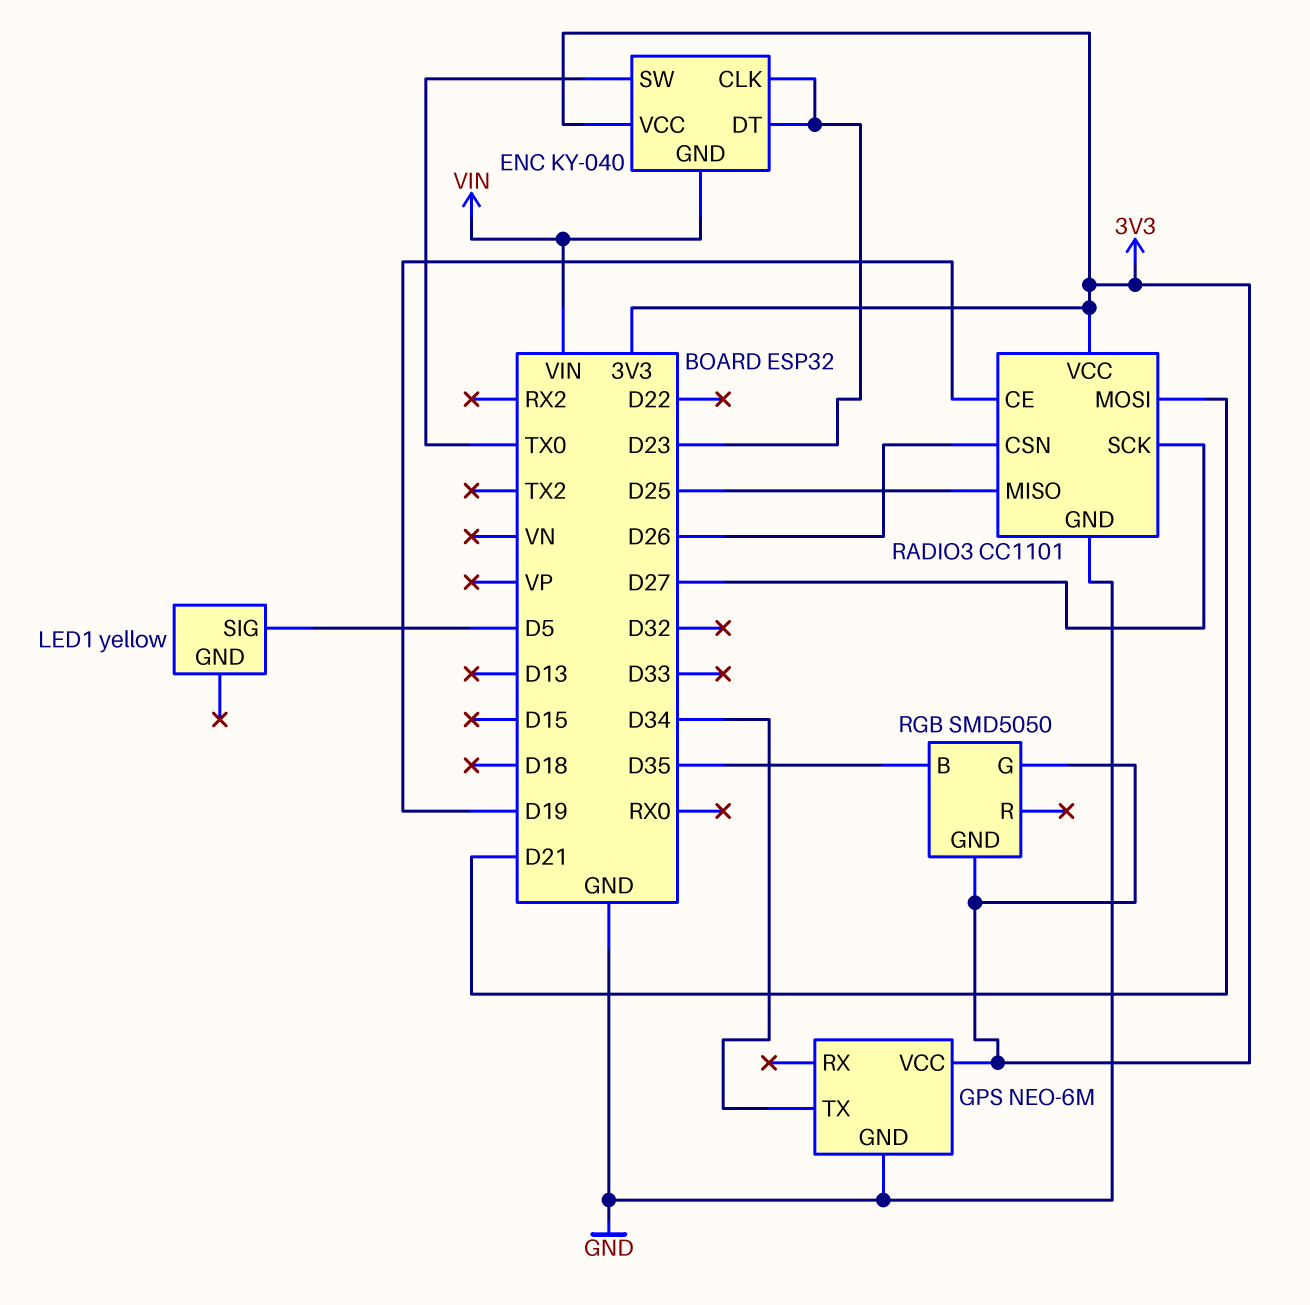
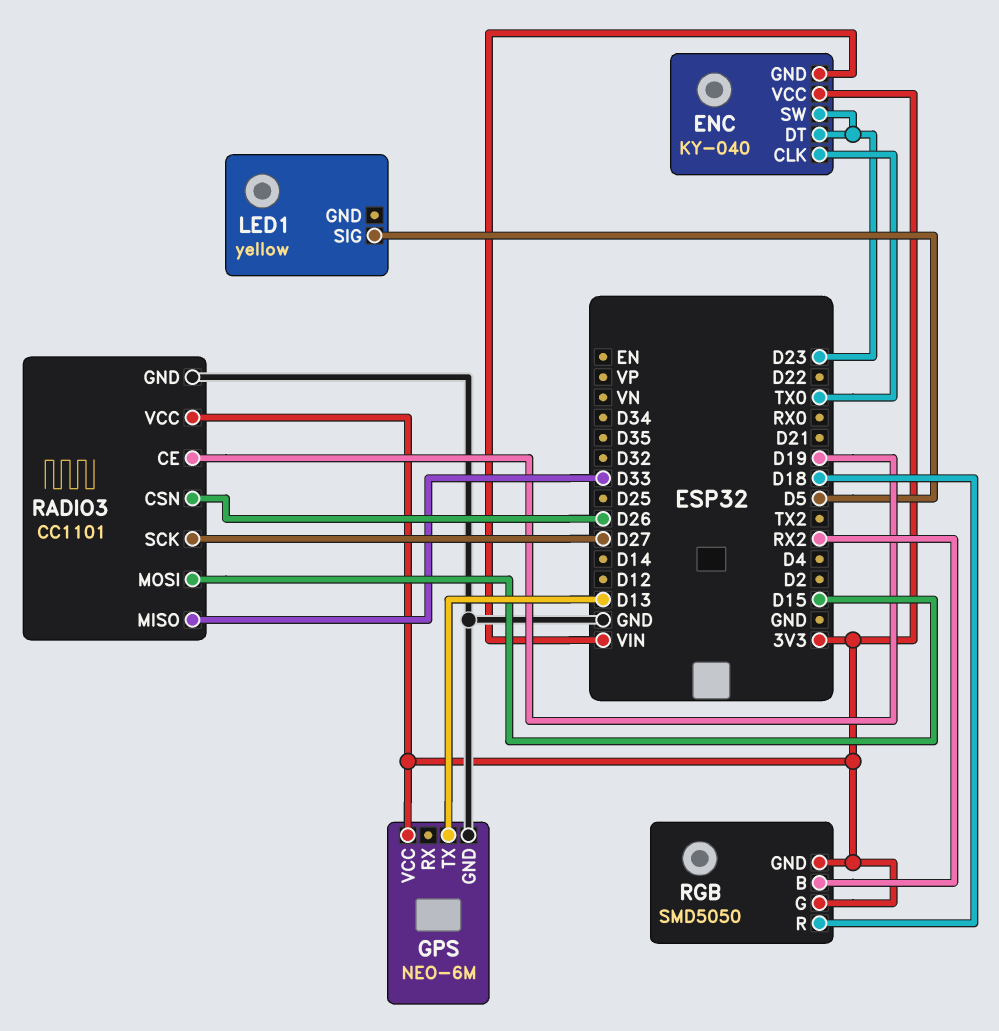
ENC pin CLK: D23 -> TX0
ENC pin SW: TX0 -> D23
GPS pin TX: D34 -> D13
RADIO3 pin MISO: D25 -> D33
RADIO3 pin MOSI: D21 -> D15
RGB pin B: D35 -> RX2
RGB pin R: none -> D18

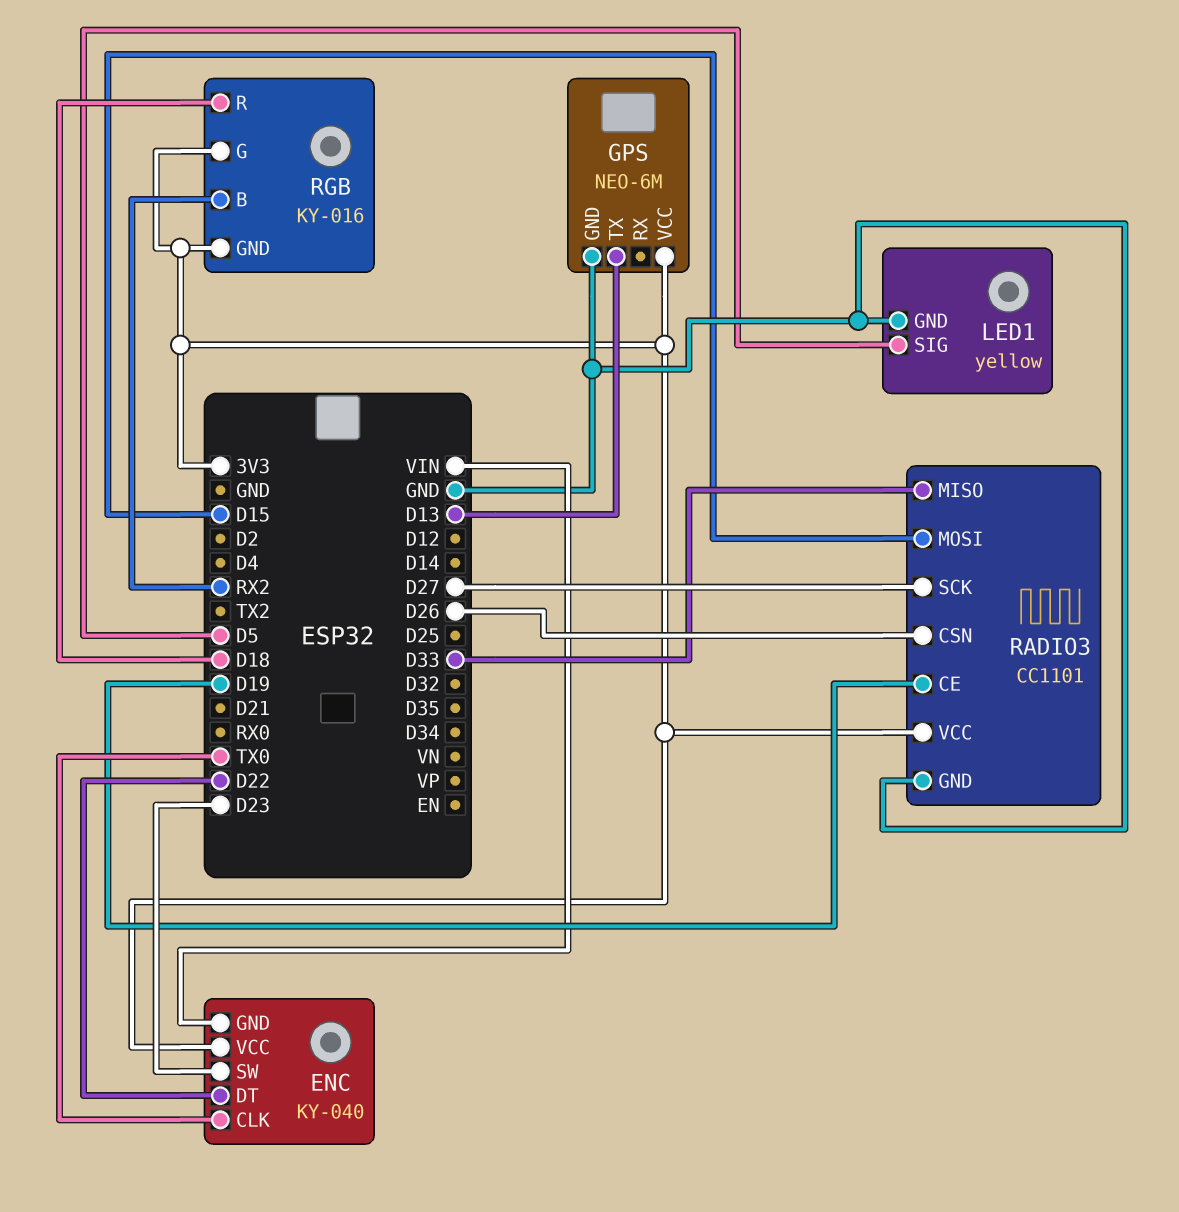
ENC pin DT: D23 -> D22
LED1 pin GND: none -> GND
RGB: SMD5050 -> KY-016

